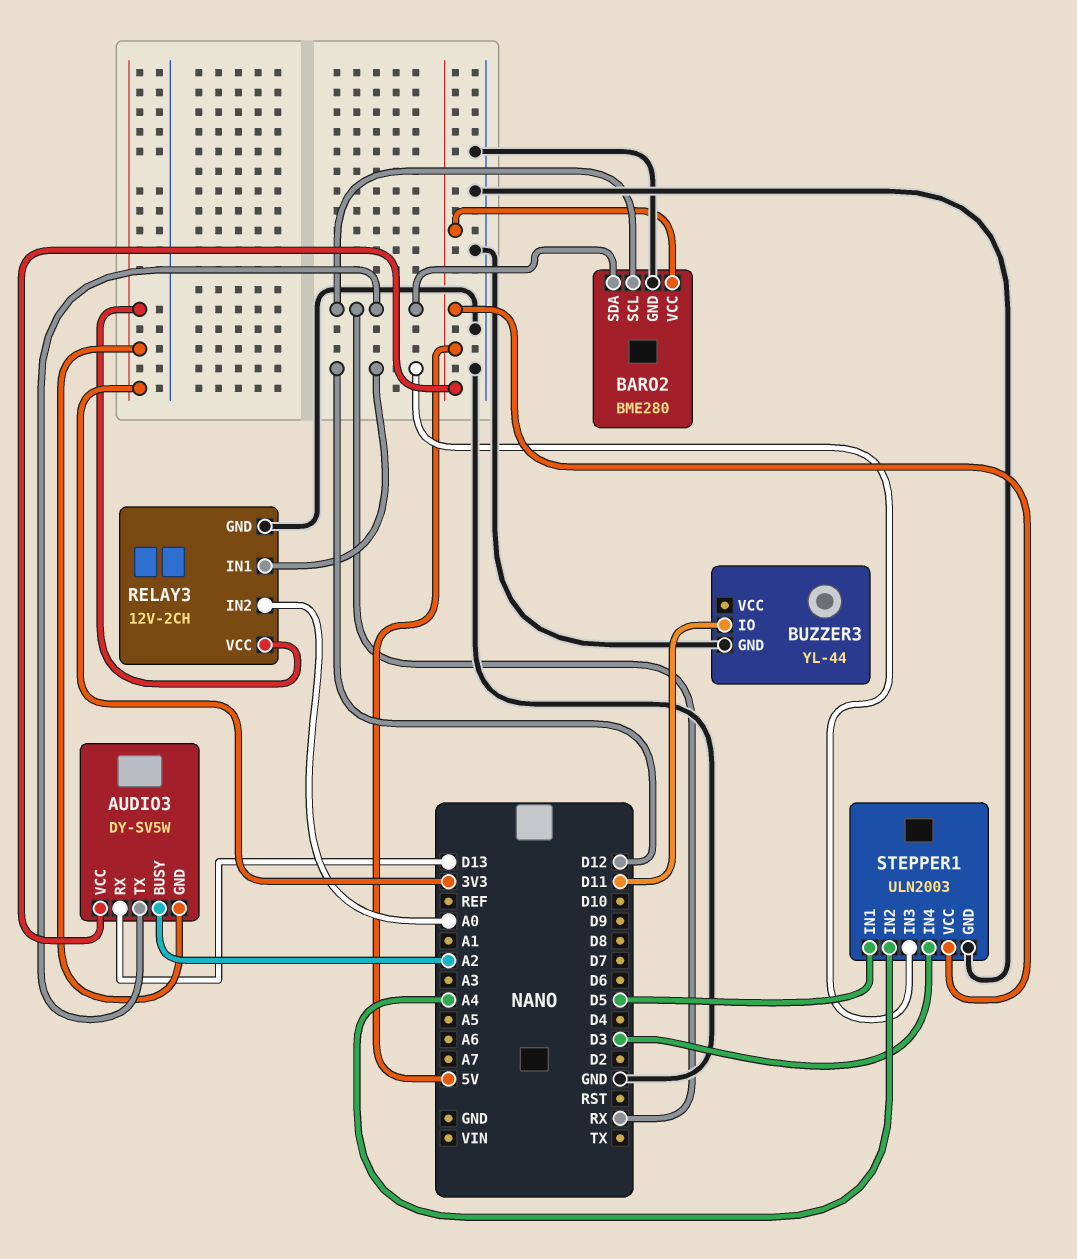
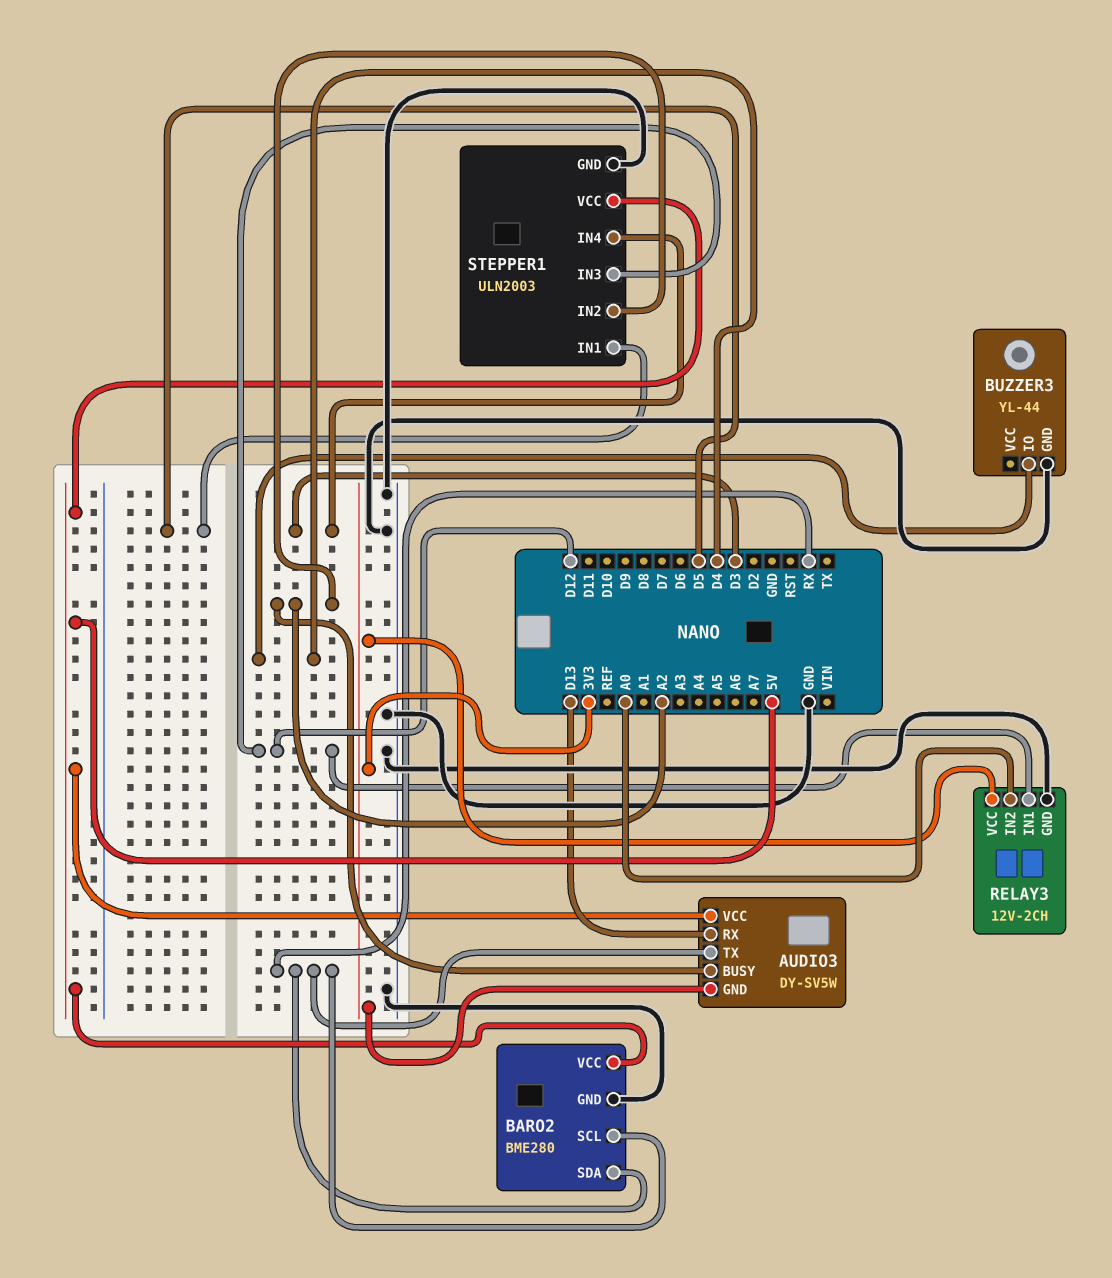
BUZZER3 pin IO: D11 -> D4
STEPPER1 pin IN2: A4 -> A2

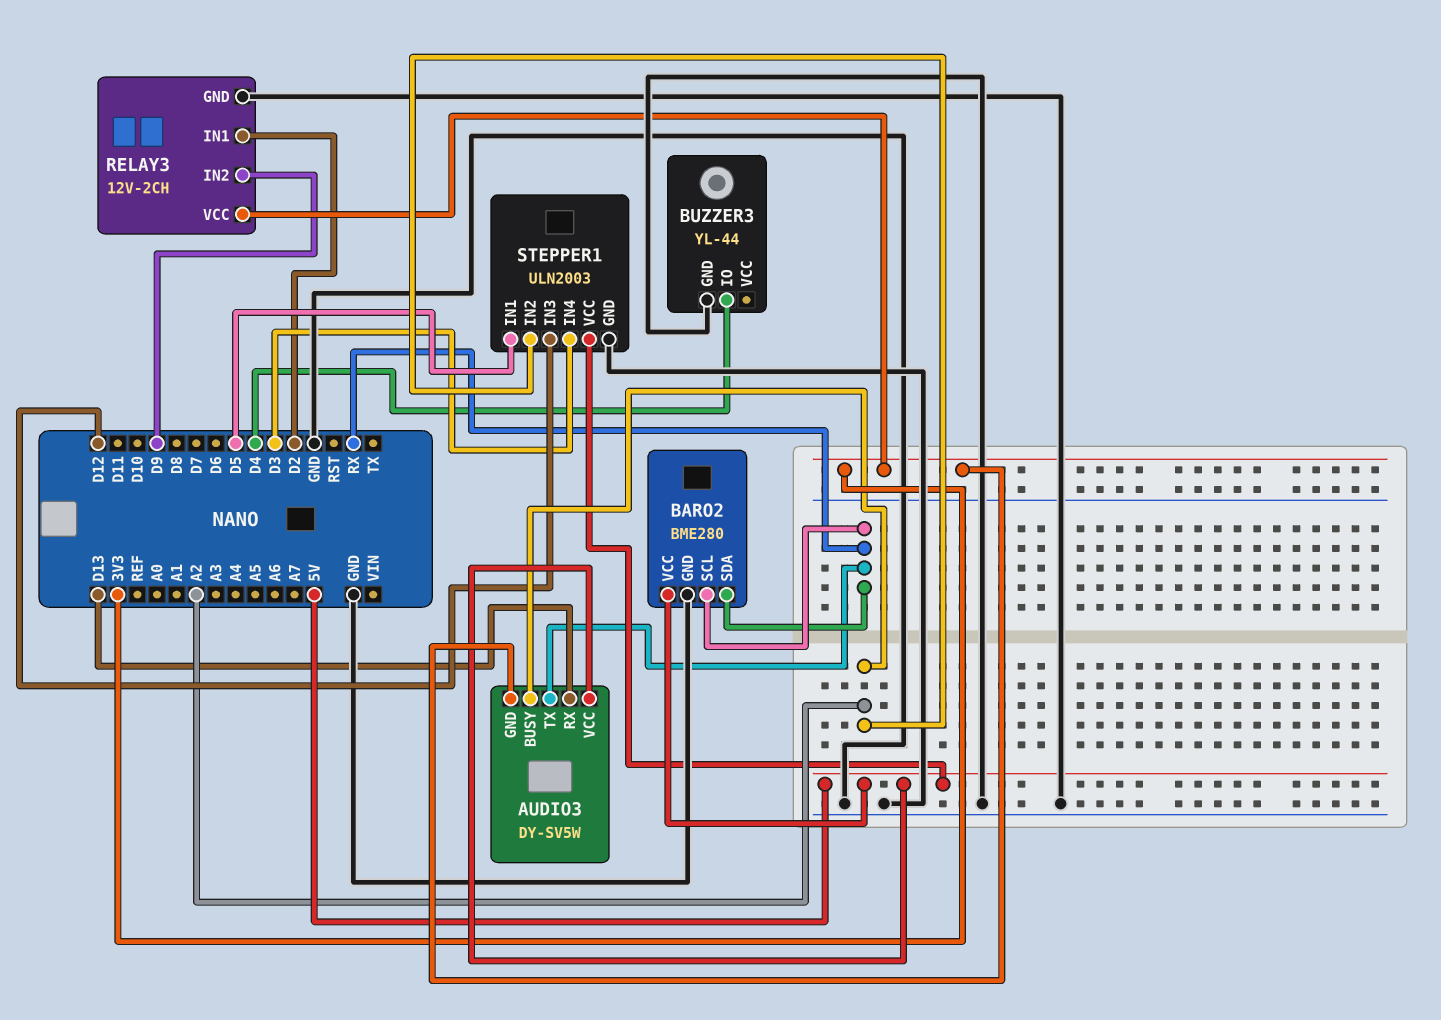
RELAY3 pin IN1: D12 -> D2
RELAY3 pin IN2: A0 -> D9

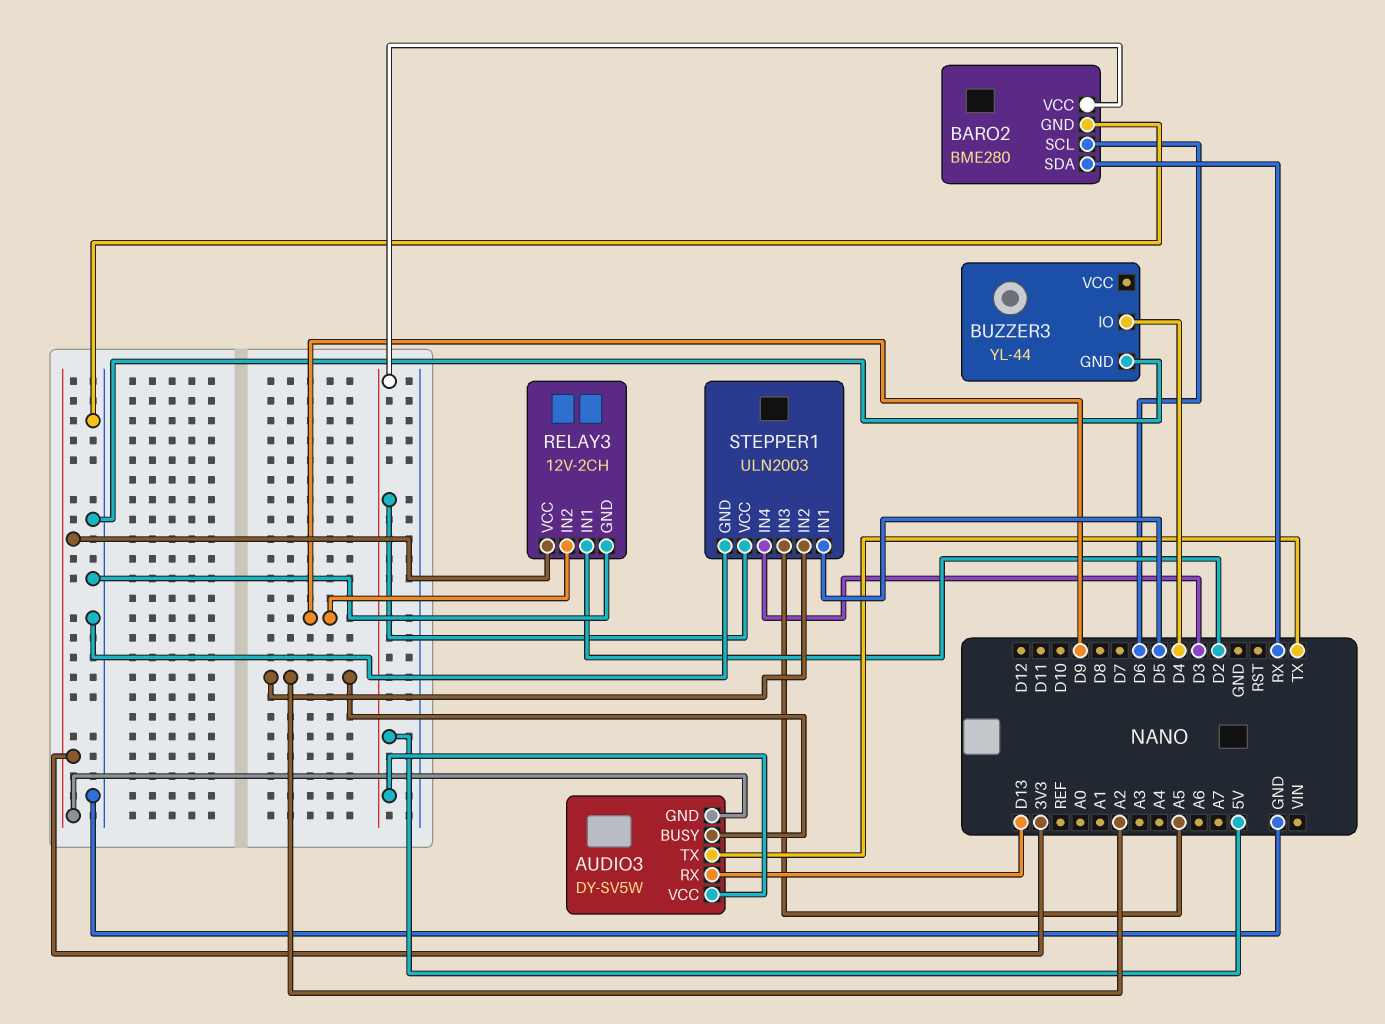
AUDIO3 pin TX: RX -> TX
BARO2 pin SCL: RX -> D6
STEPPER1 pin IN3: D12 -> A5

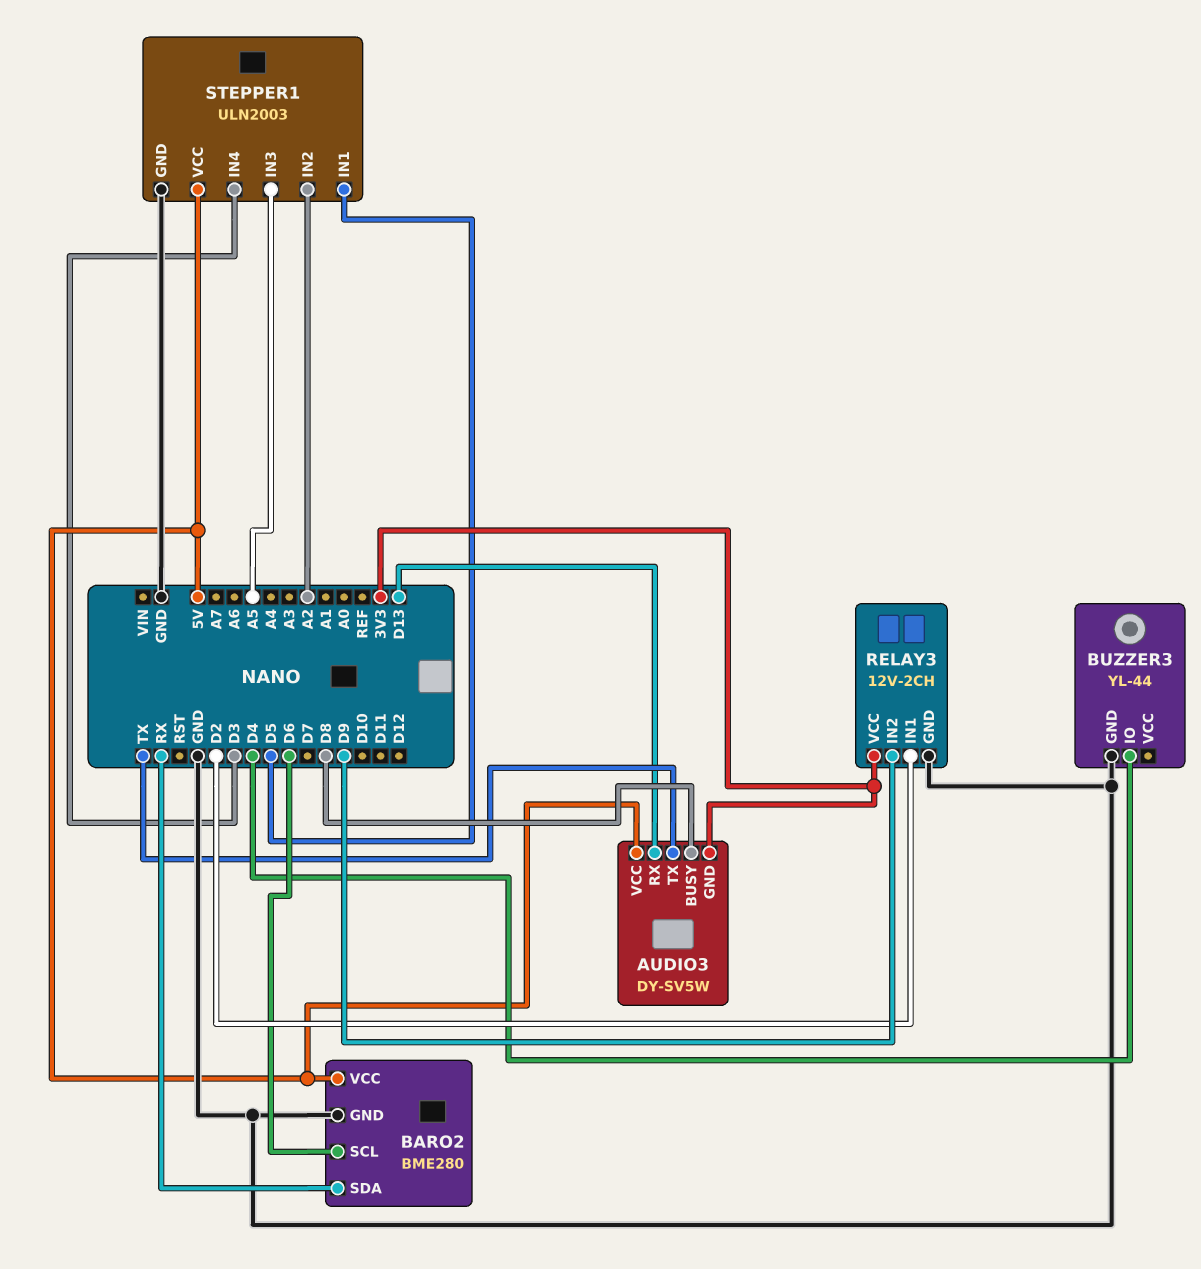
AUDIO3 pin BUSY: A2 -> D8

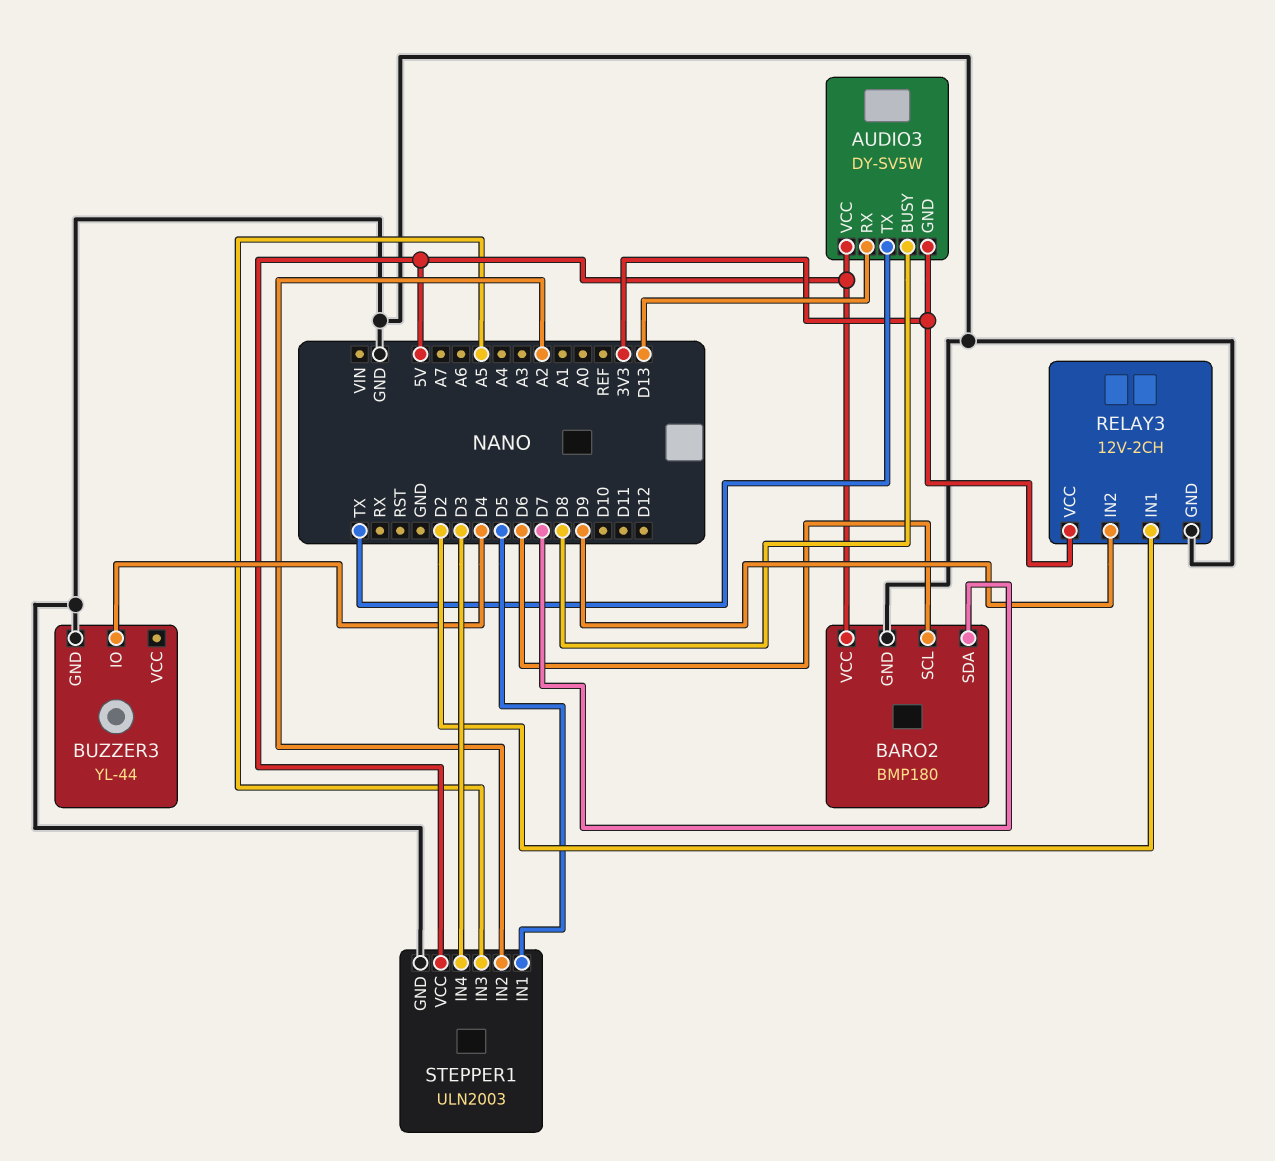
BARO2: BME280 -> BMP180
BARO2 pin SDA: RX -> D7

